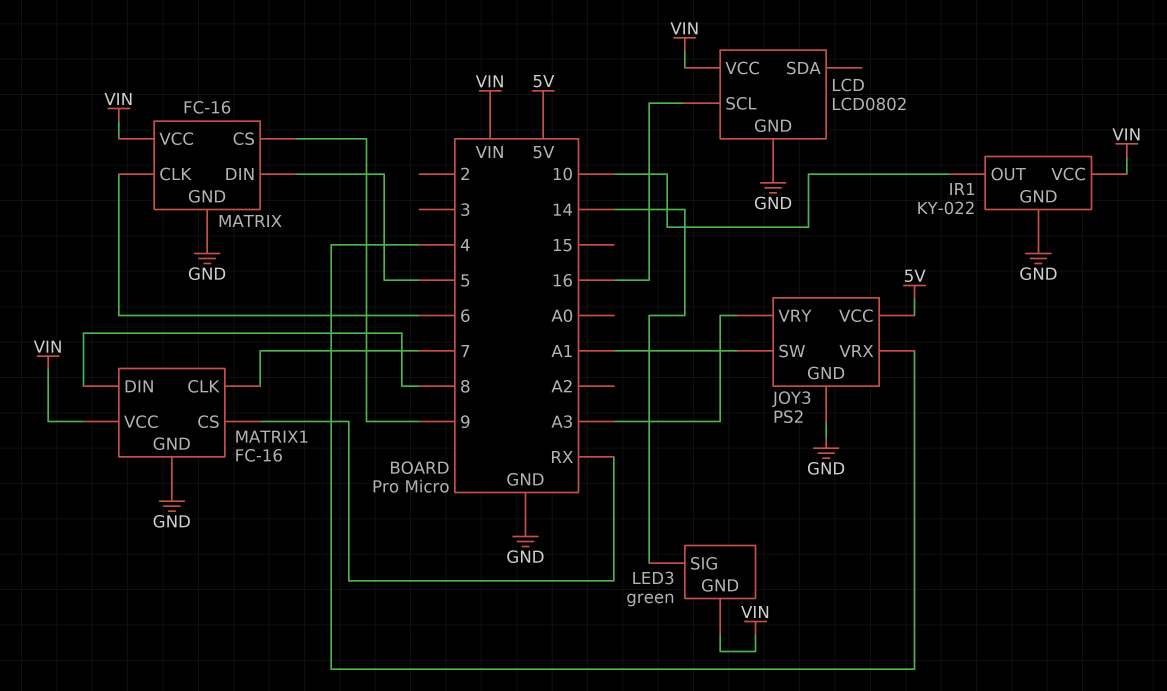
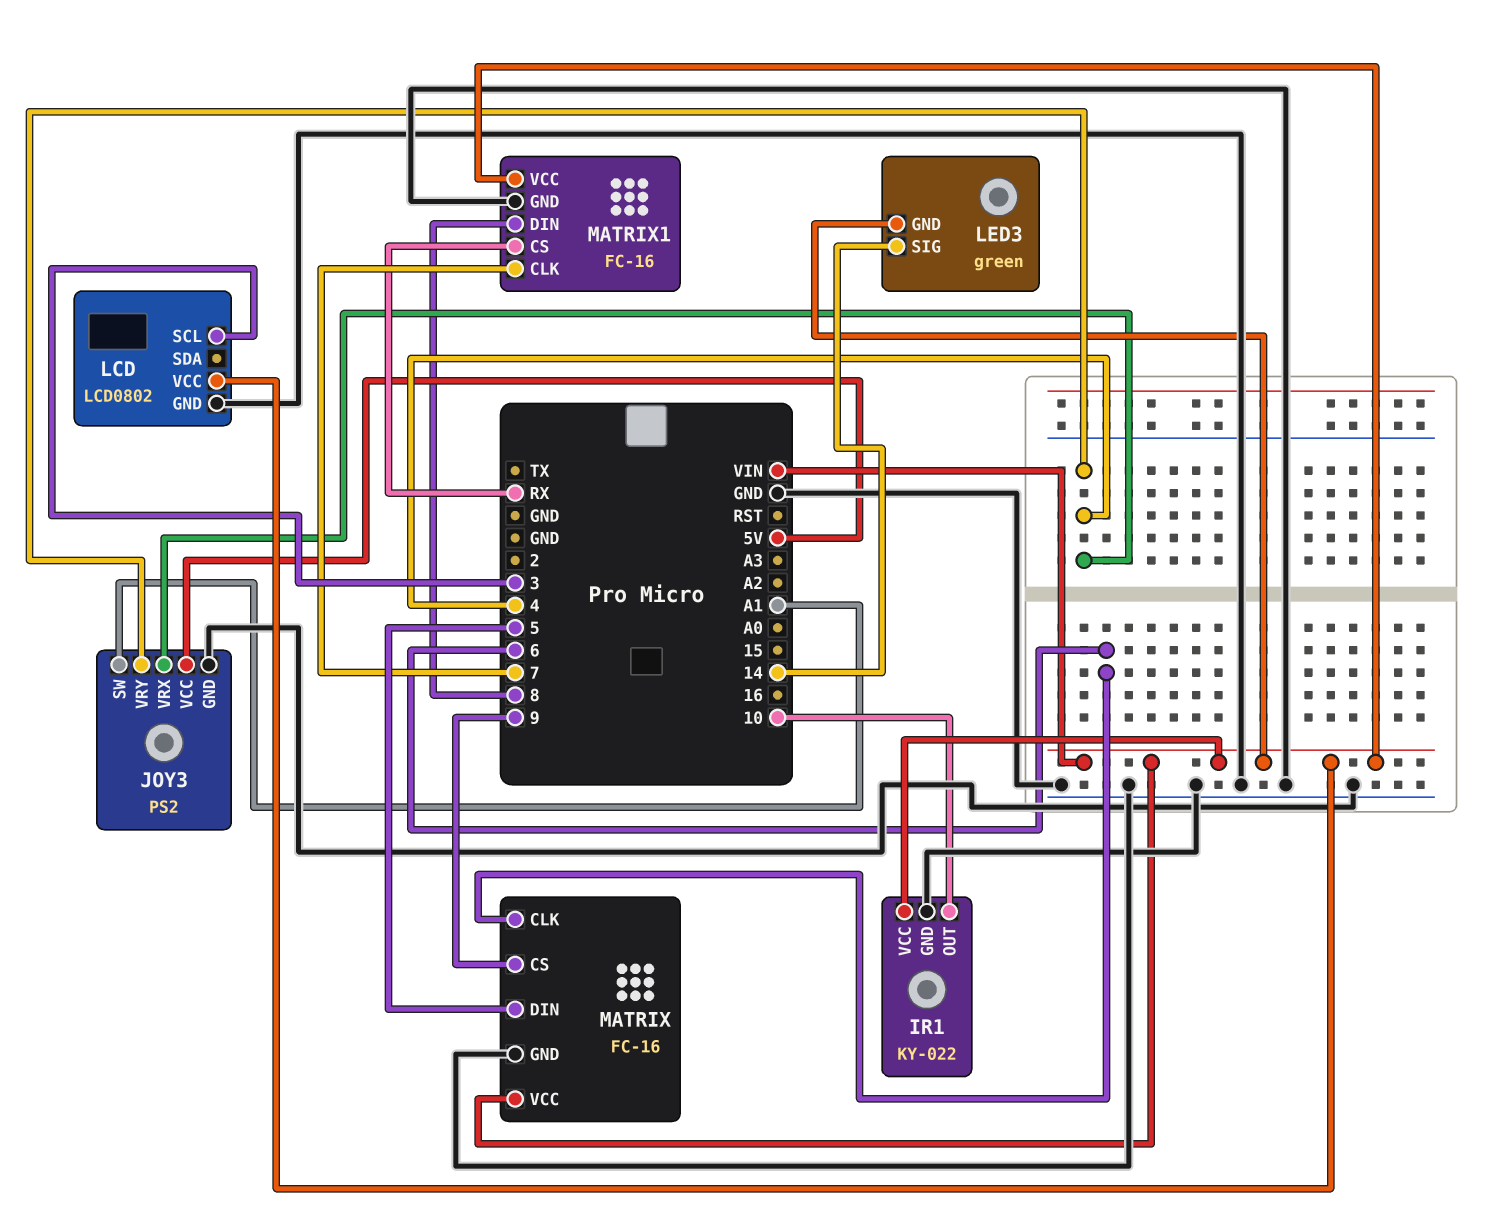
JOY3 pin VRY: A3 -> 4
LCD pin SCL: 16 -> 3

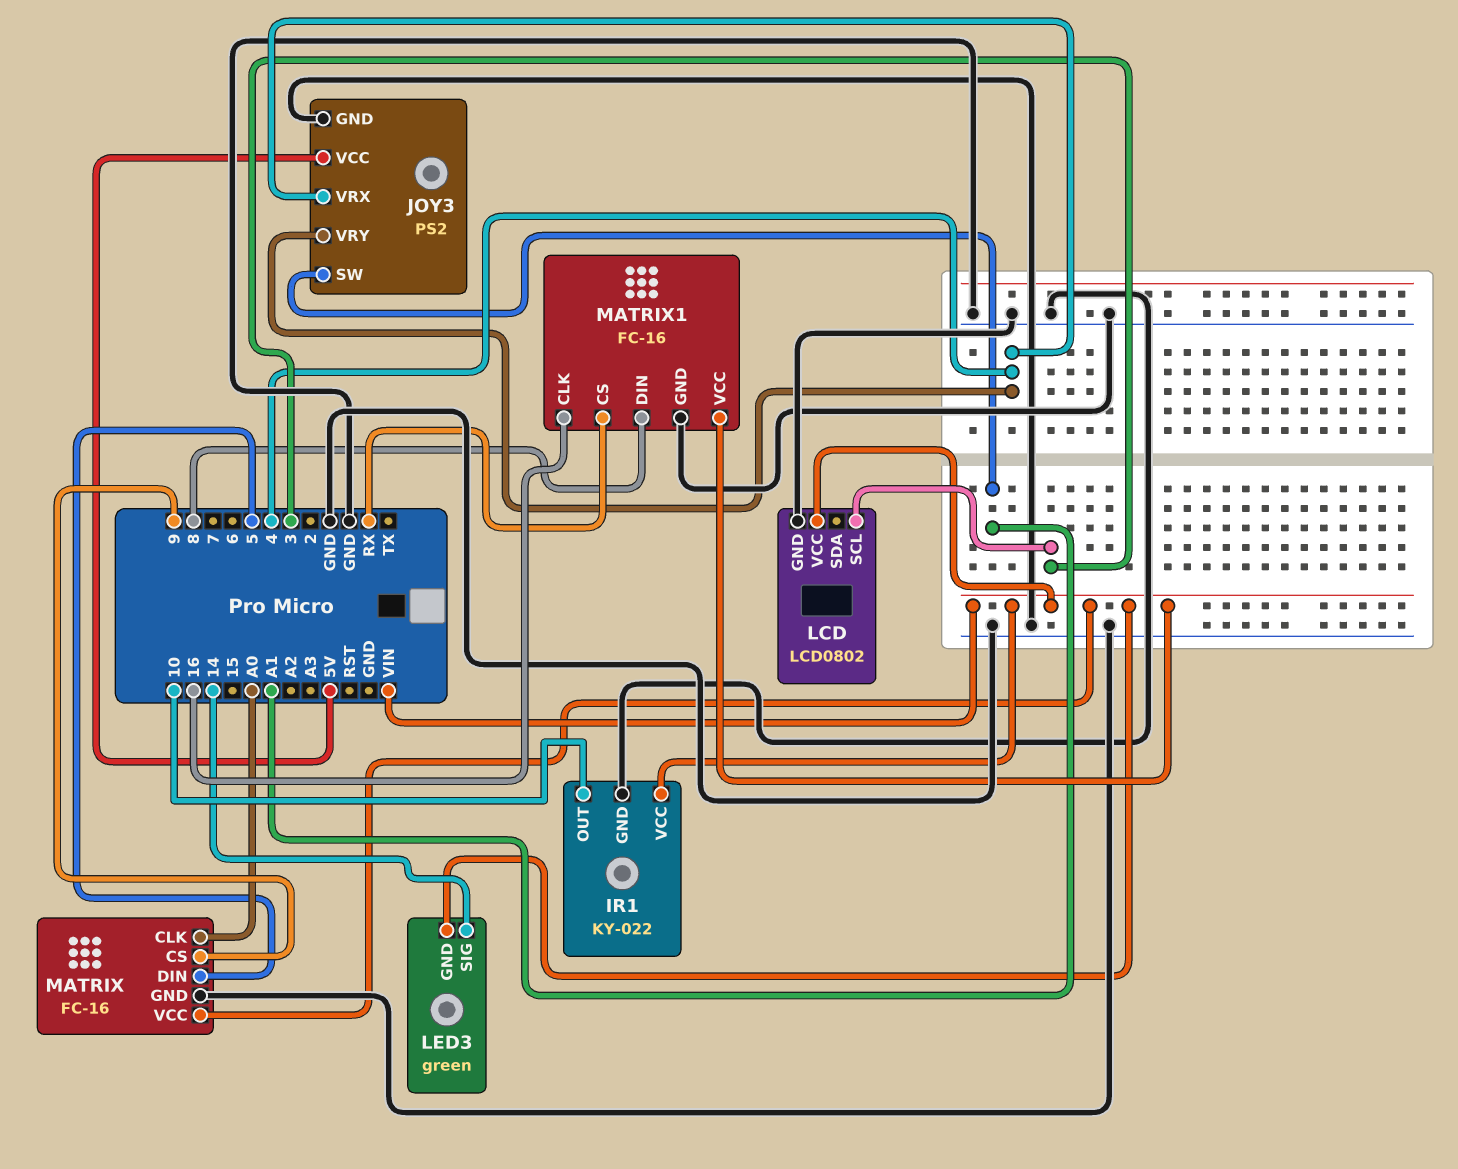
MATRIX pin CLK: 6 -> A0
MATRIX1 pin CLK: 7 -> 16

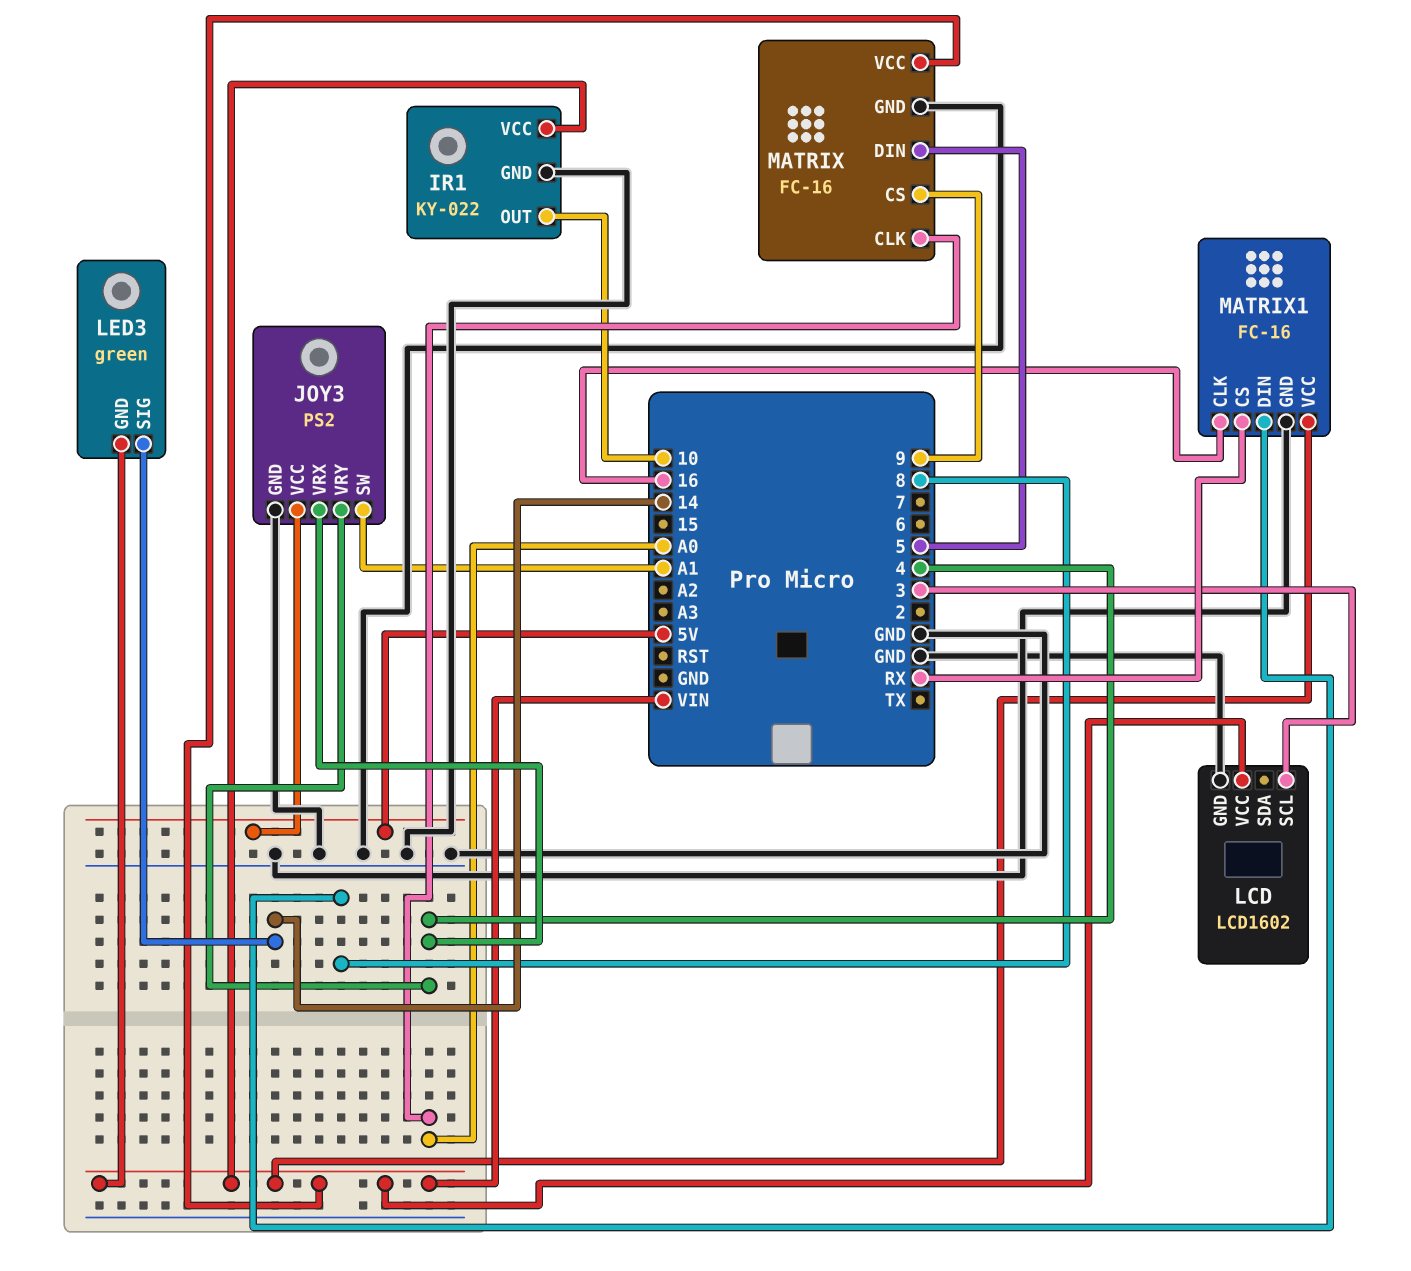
LCD: LCD0802 -> LCD1602

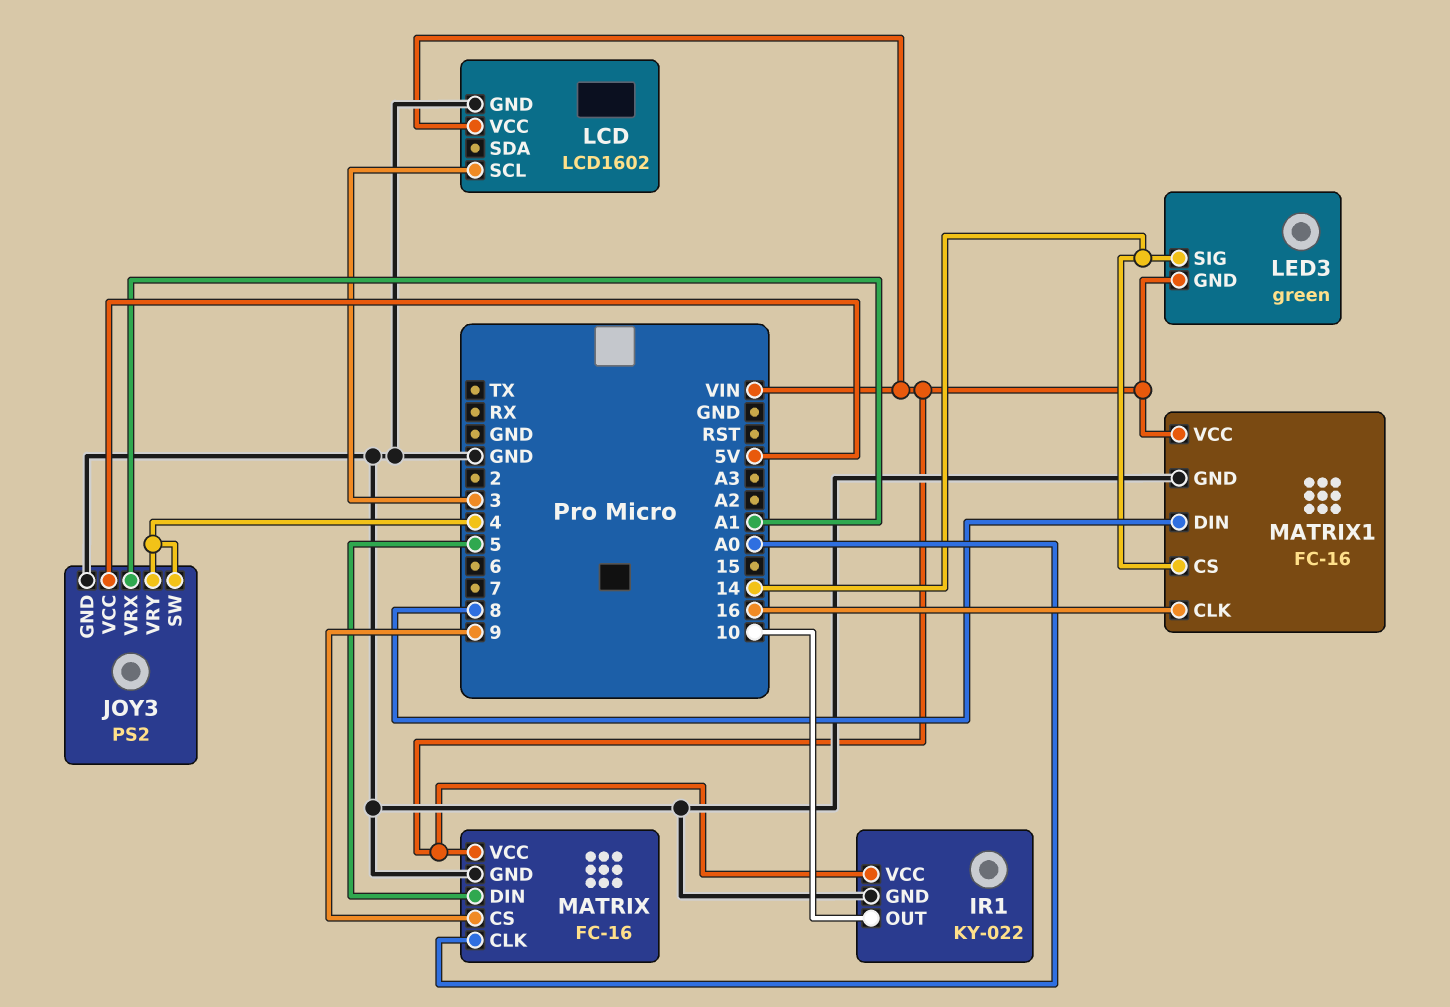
JOY3 pin SW: A1 -> 4
JOY3 pin VRX: 4 -> A1
MATRIX1 pin CS: RX -> 14

